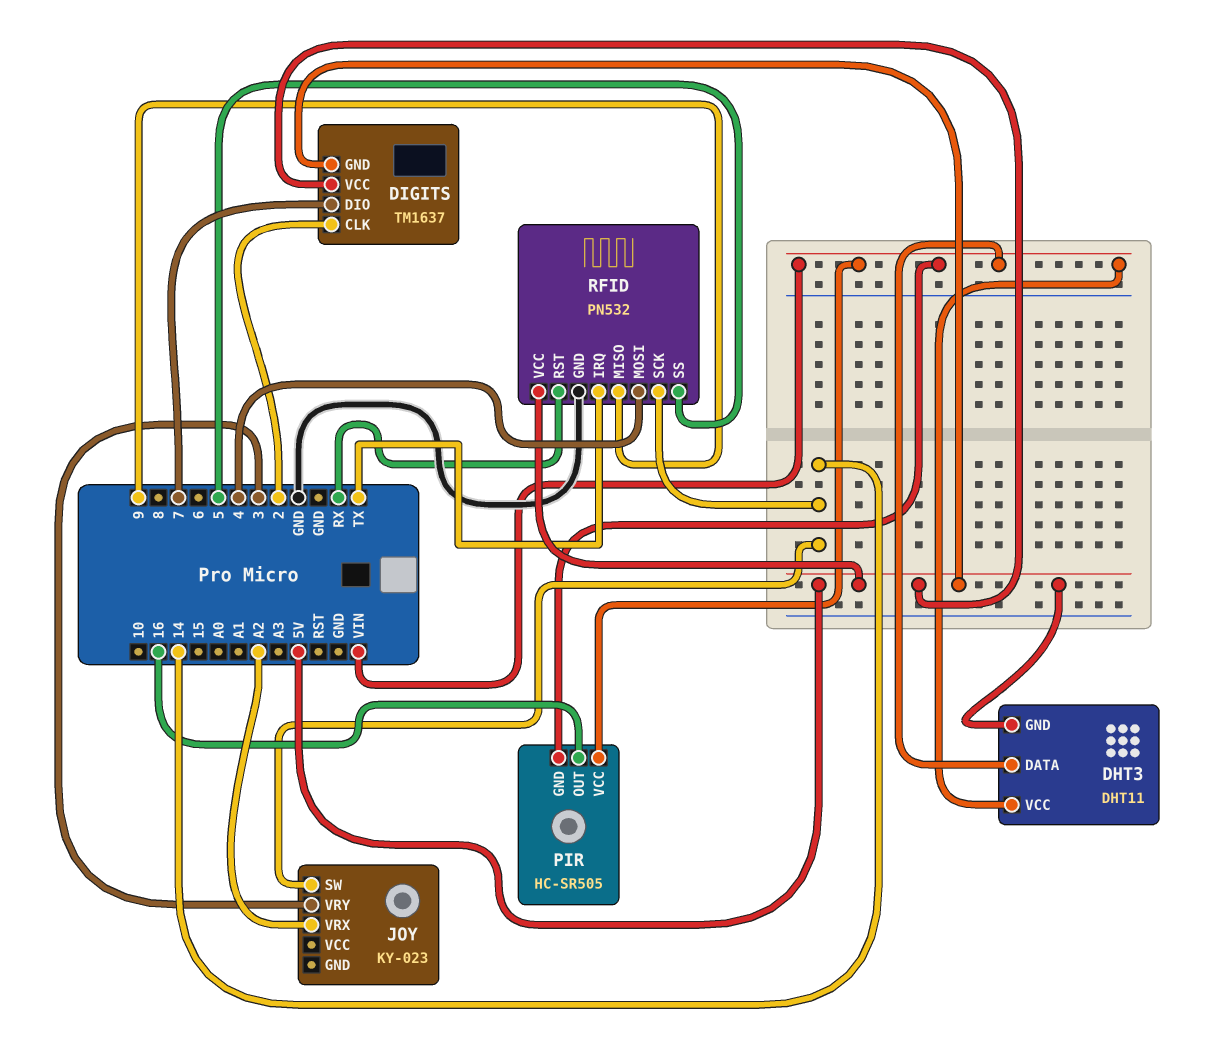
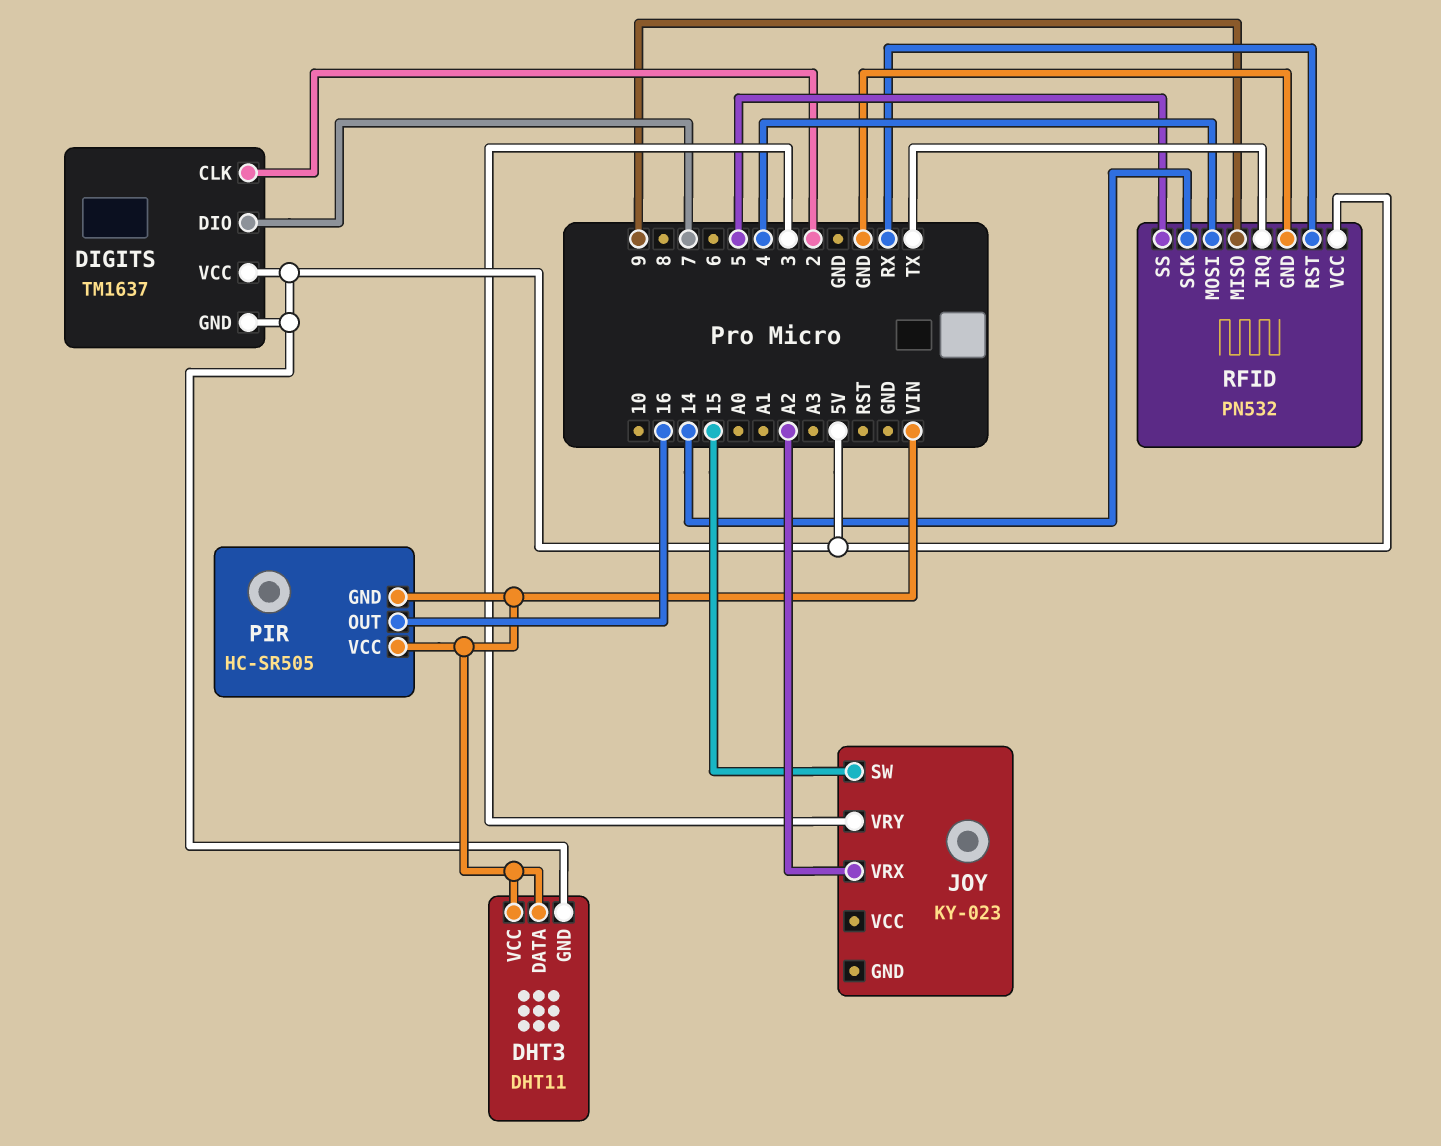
JOY pin SW: 14 -> 15

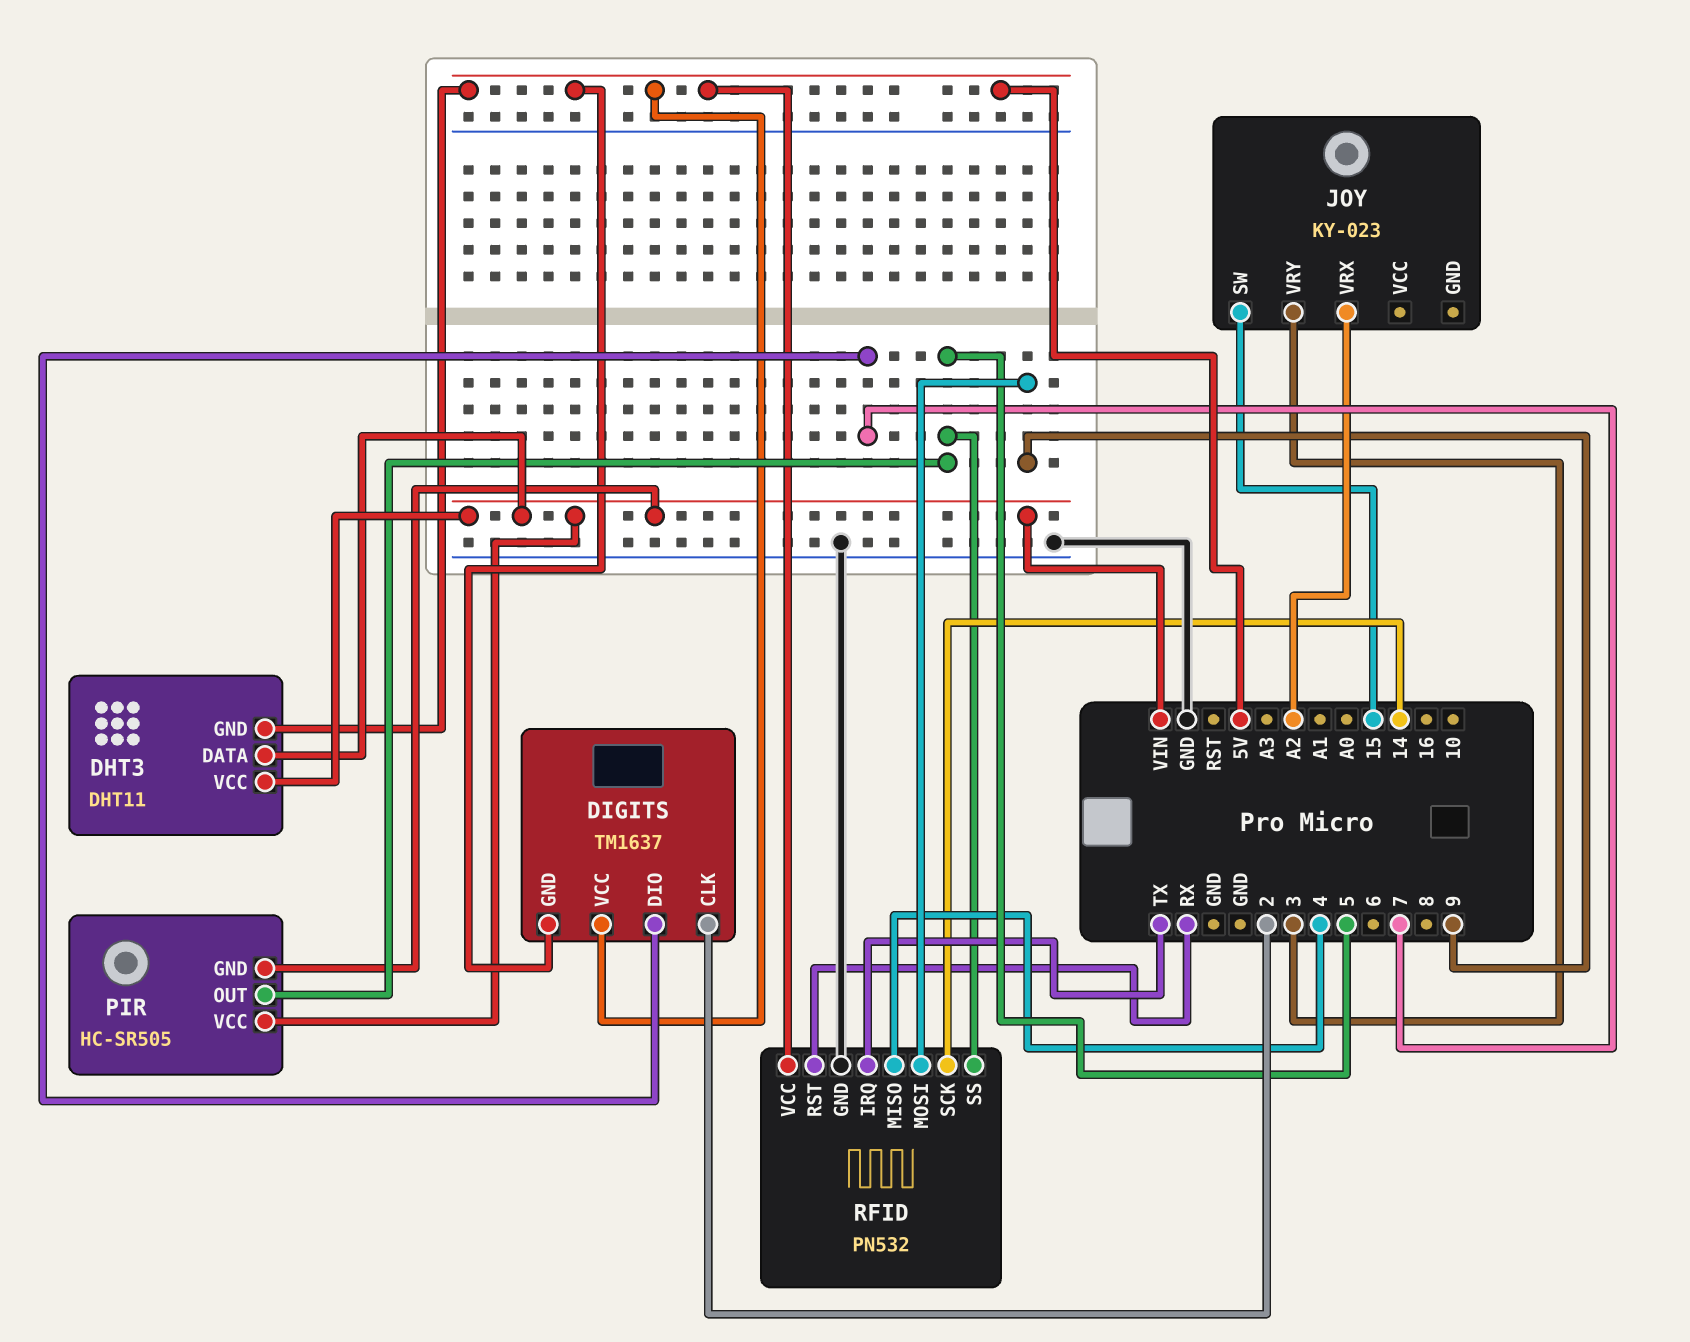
PIR pin OUT: 16 -> 5
RFID pin MISO: 9 -> 4
RFID pin MOSI: 4 -> 9

